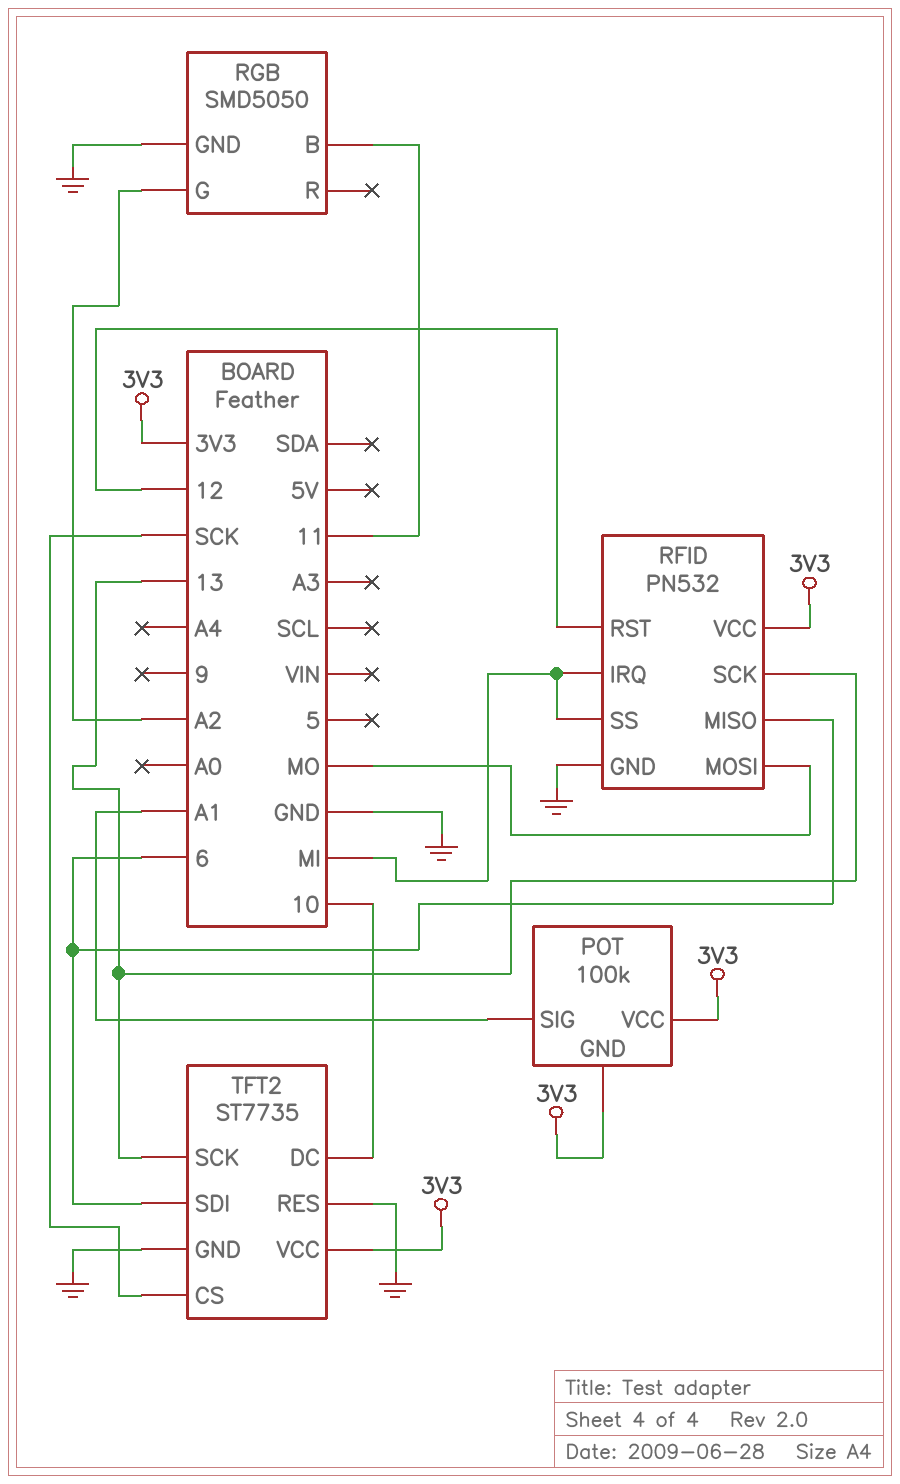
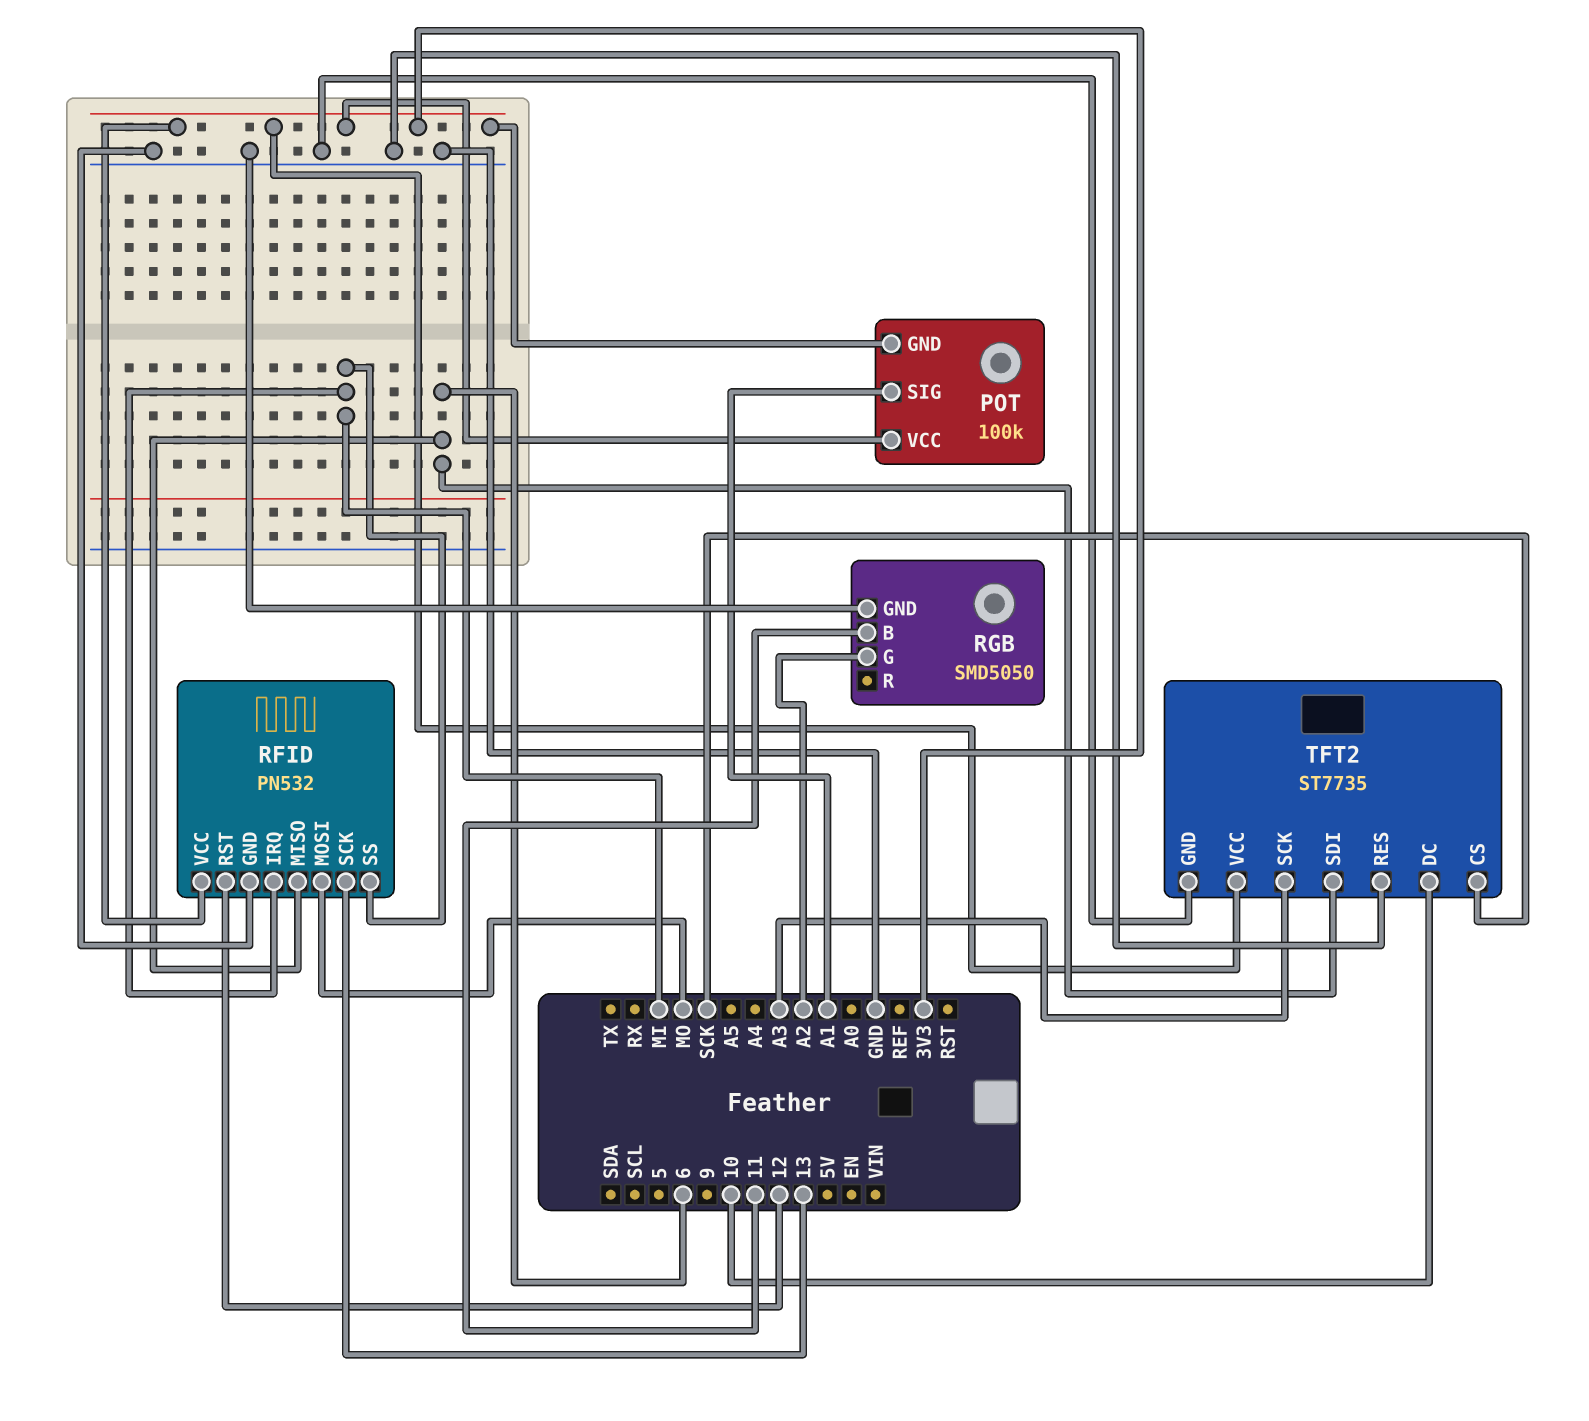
TFT2 pin SCK: 13 -> A3

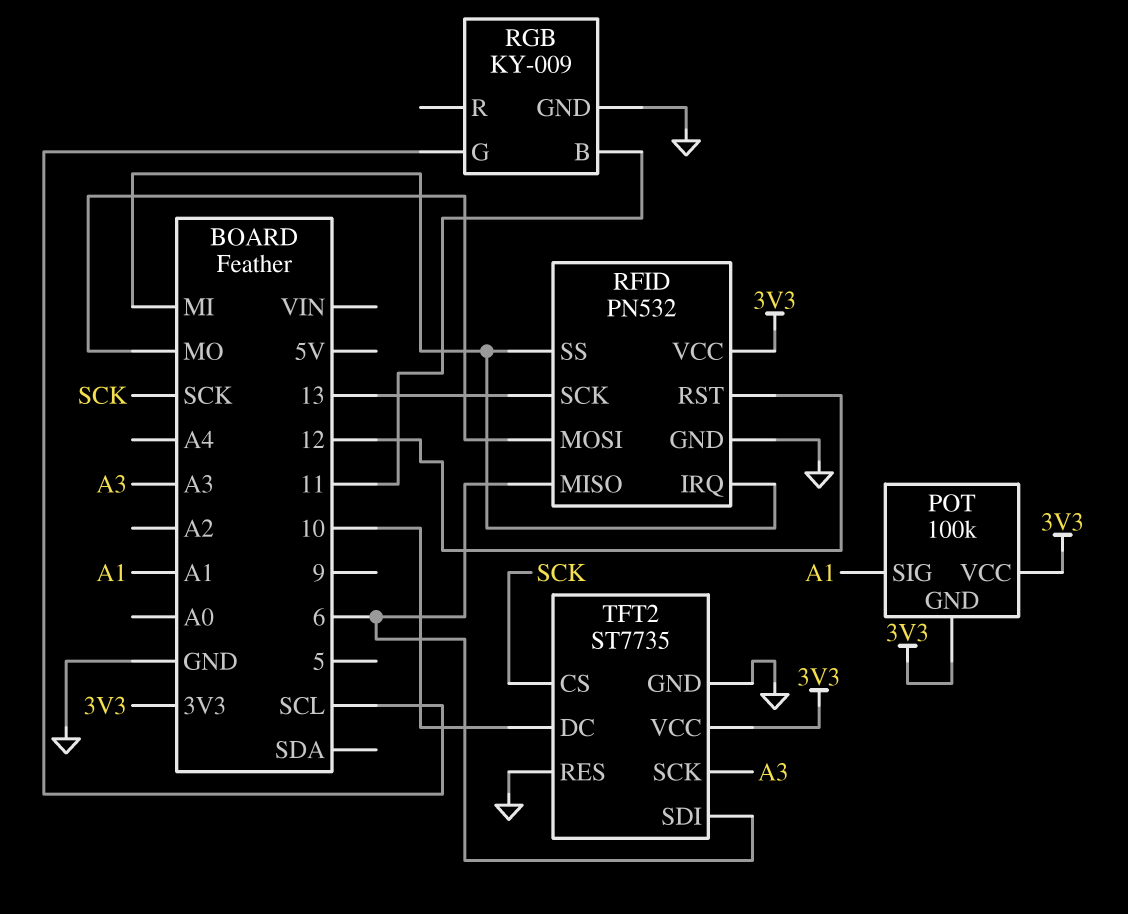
RGB: SMD5050 -> KY-009
RGB pin G: A2 -> SCL

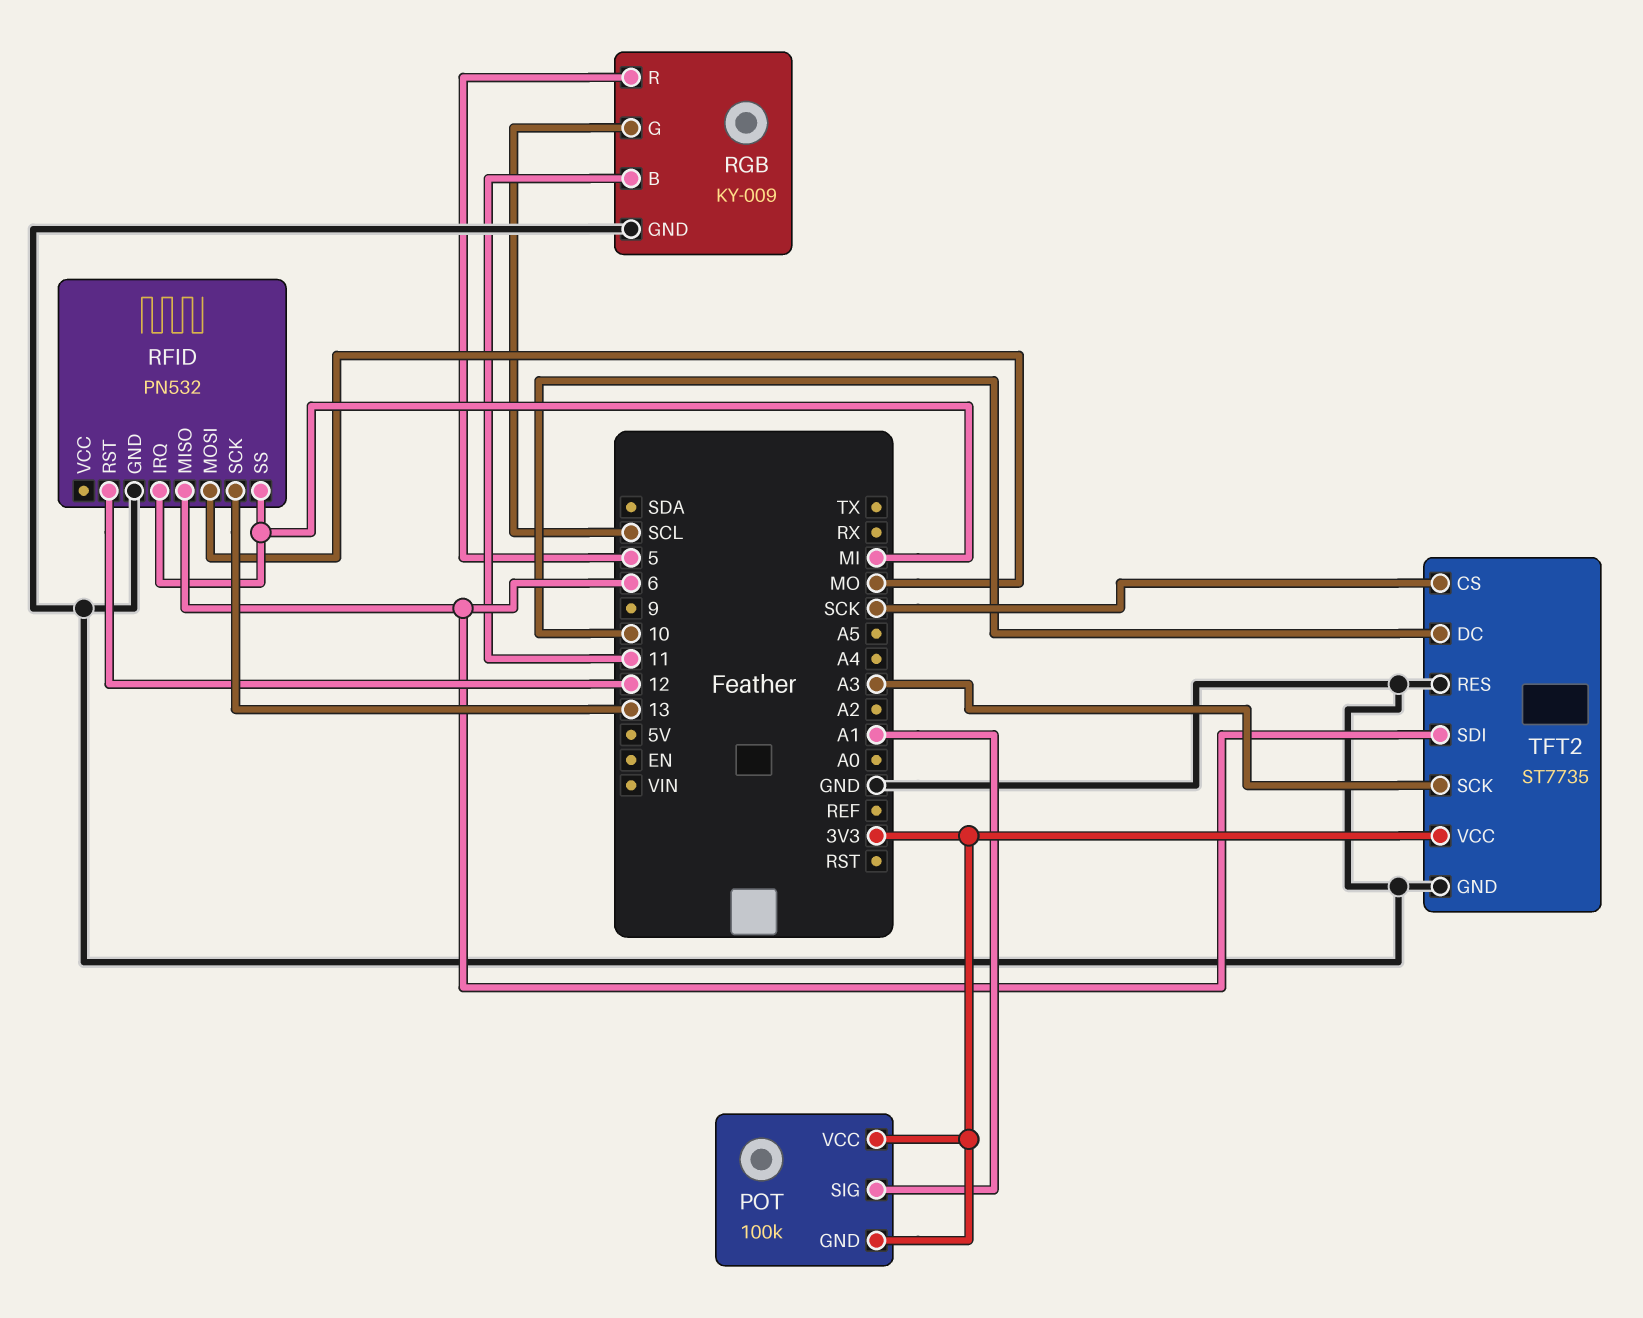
RFID pin VCC: 3V3 -> none
RGB pin R: none -> 5

